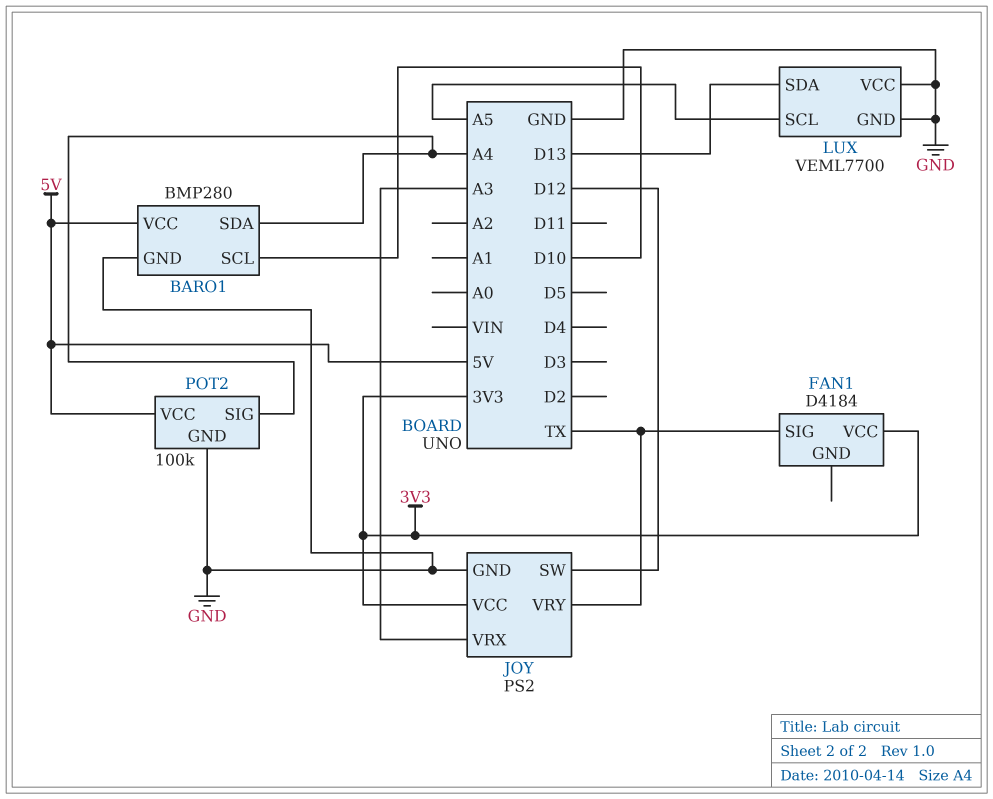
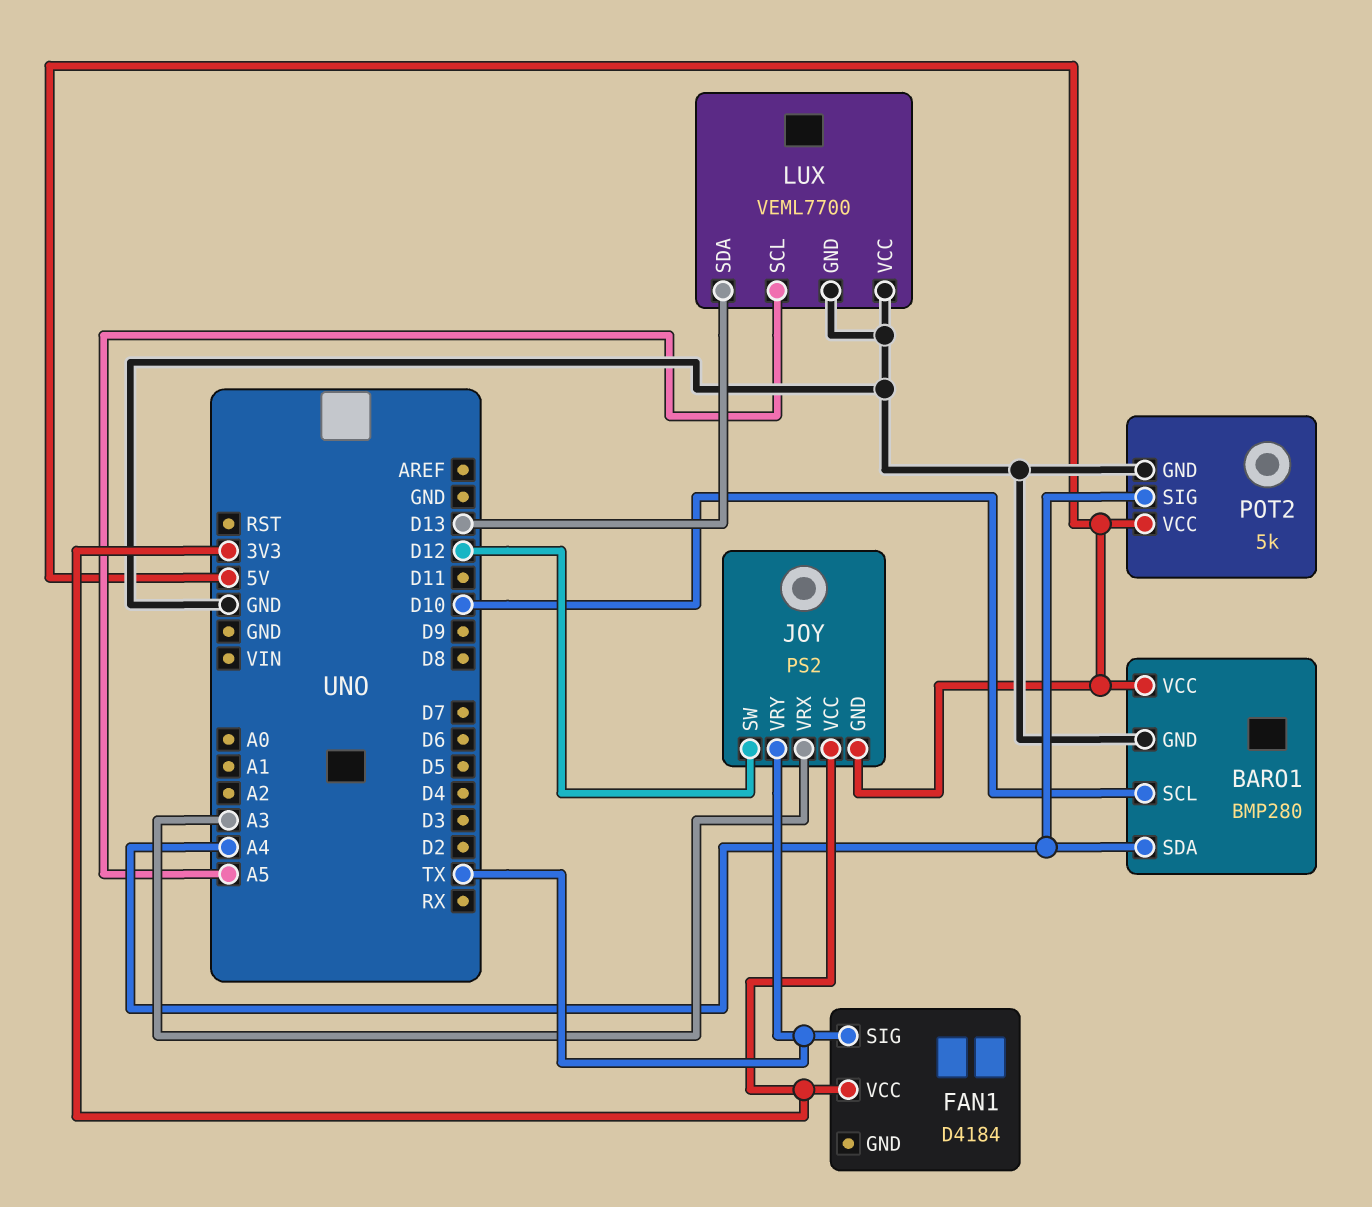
JOY pin GND: GND -> 5V
POT2: 100k -> 5k

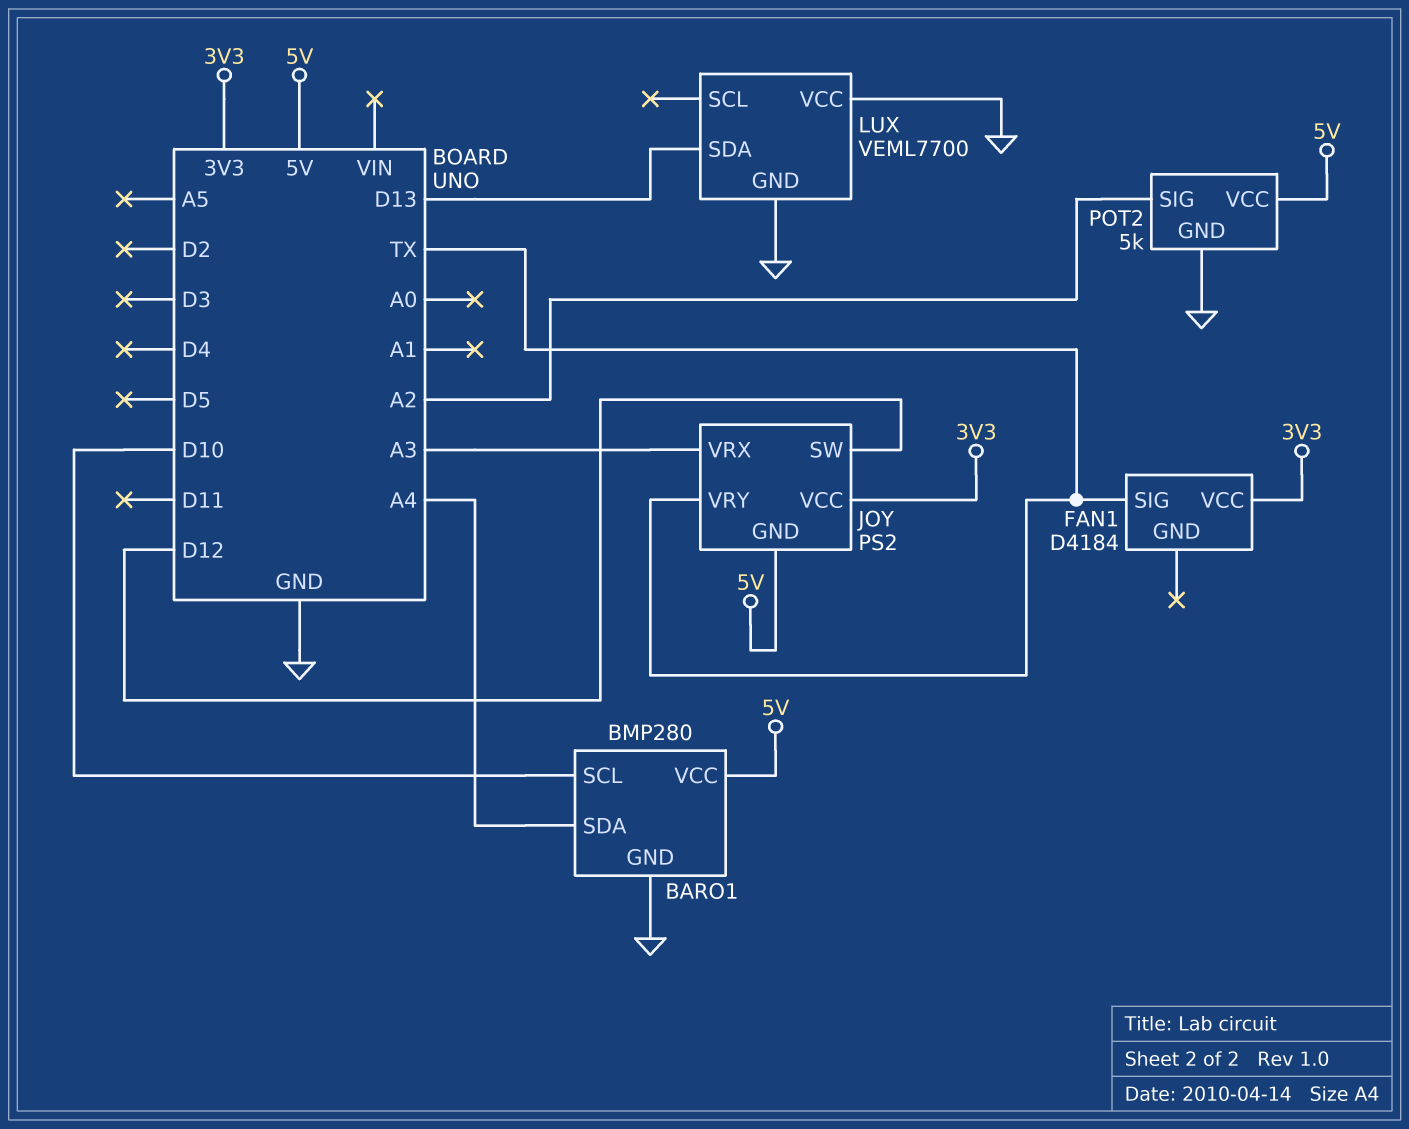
LUX pin SCL: A5 -> none
POT2 pin SIG: A4 -> A2

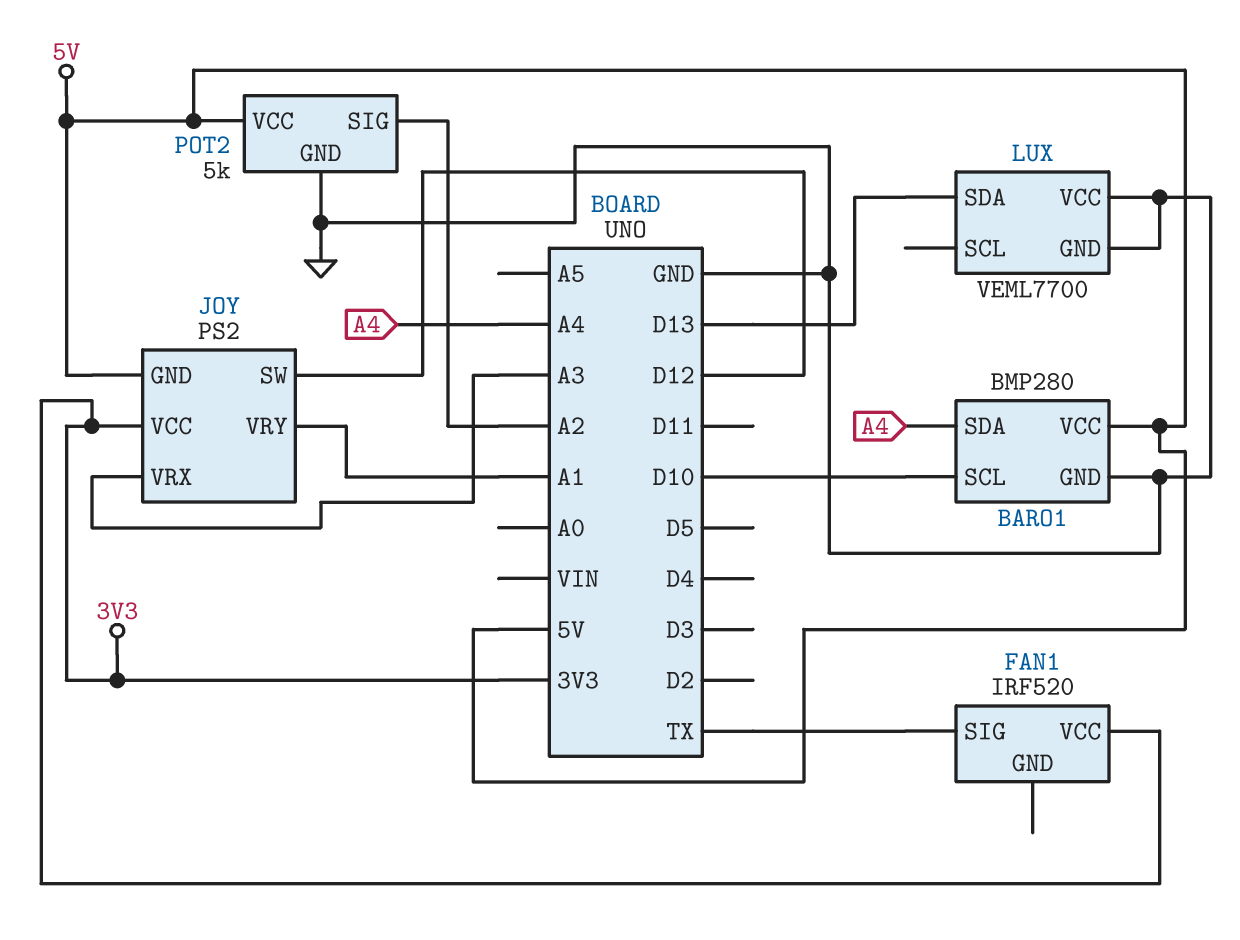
FAN1: D4184 -> IRF520
JOY pin VRY: TX -> A1

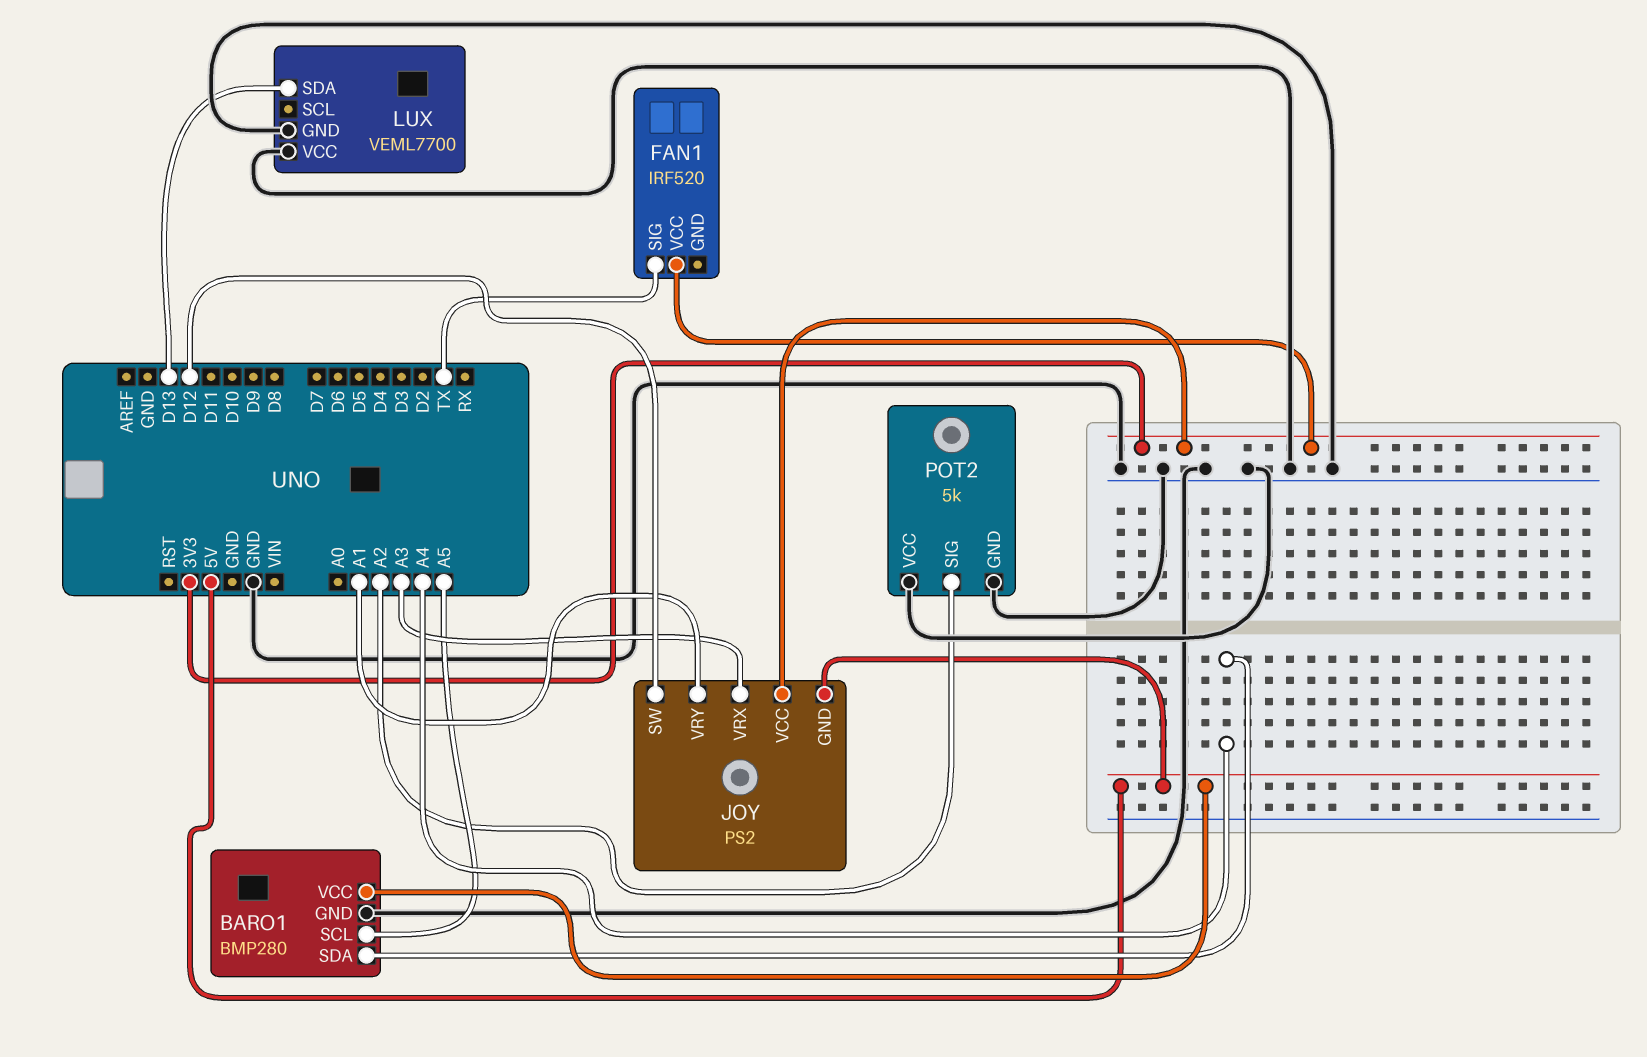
BARO1 pin SCL: D10 -> A5
POT2 pin VCC: 5V -> GND

